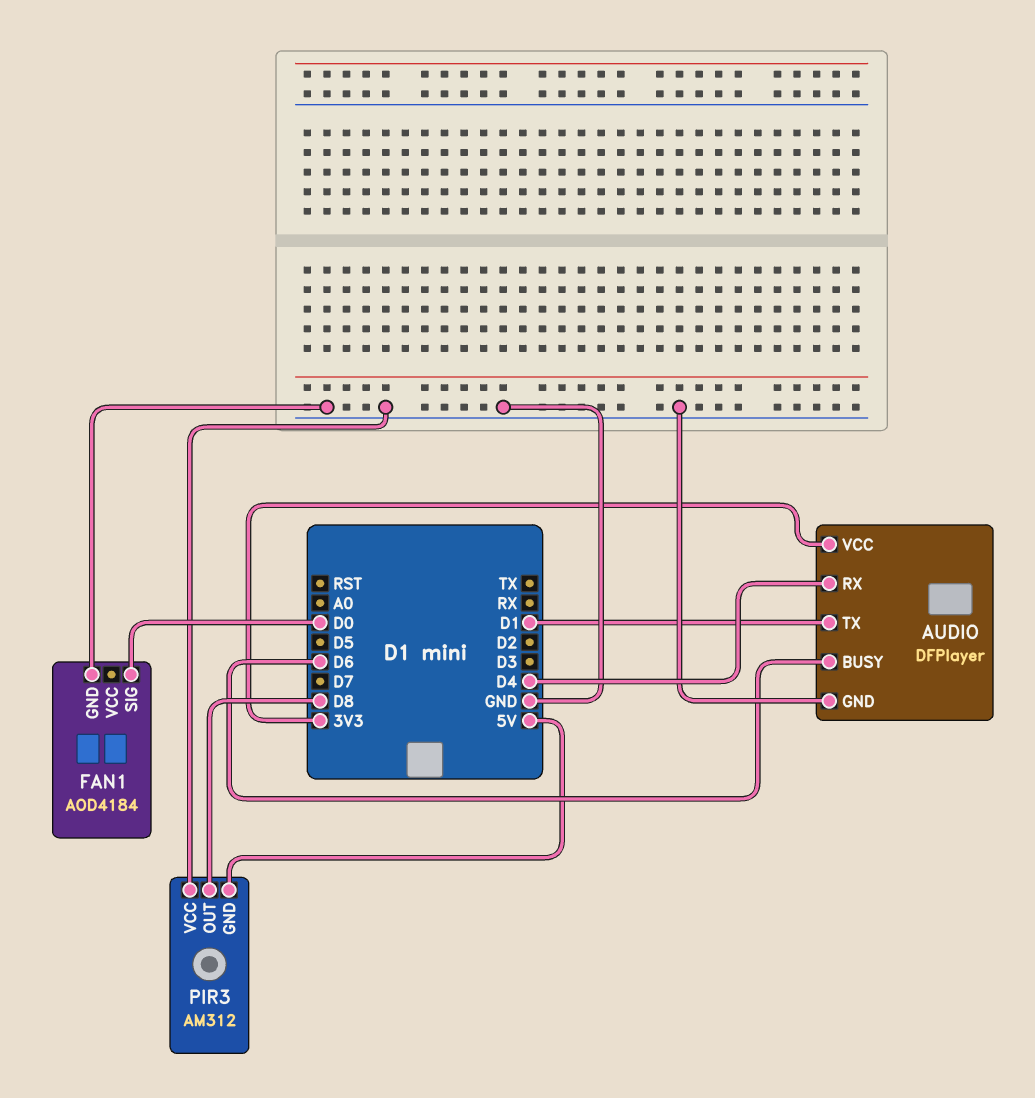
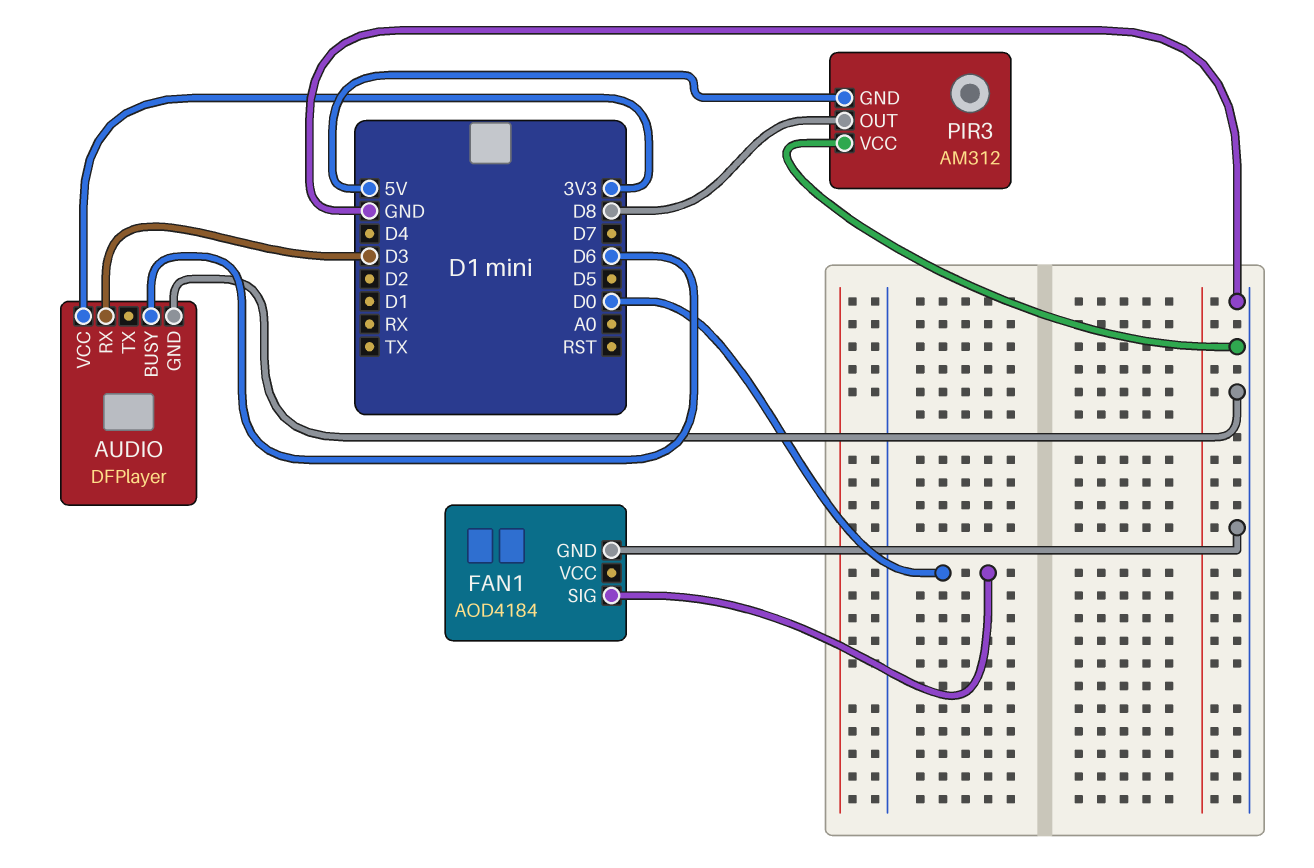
AUDIO pin RX: D4 -> D3
AUDIO pin TX: D1 -> none

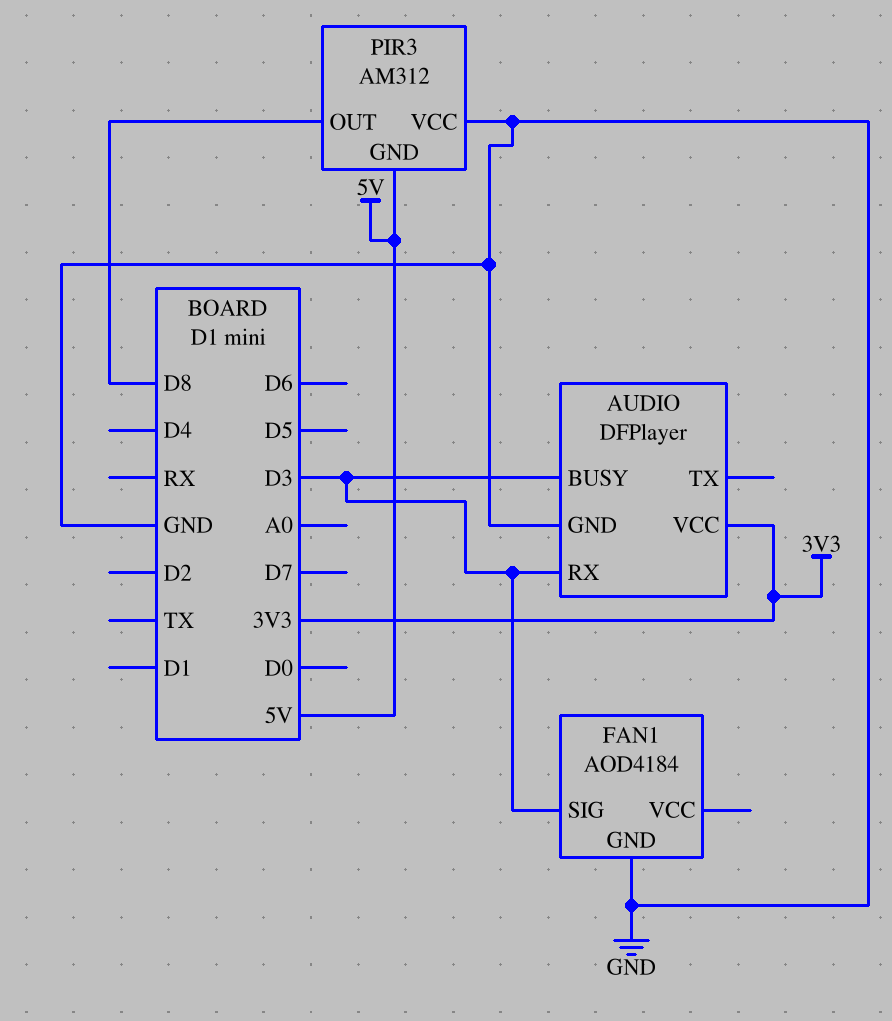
AUDIO pin BUSY: D6 -> D3
FAN1 pin SIG: D0 -> D3

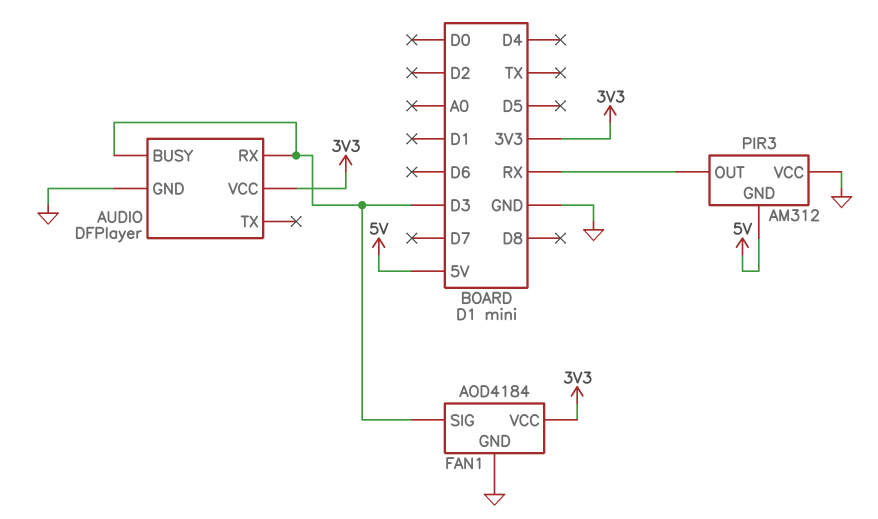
FAN1 pin VCC: none -> 3V3
PIR3 pin OUT: D8 -> RX

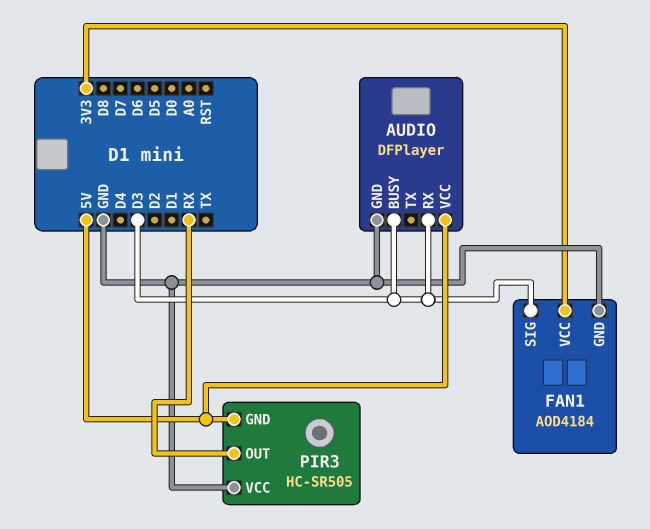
AUDIO pin VCC: 3V3 -> 5V
PIR3: AM312 -> HC-SR505

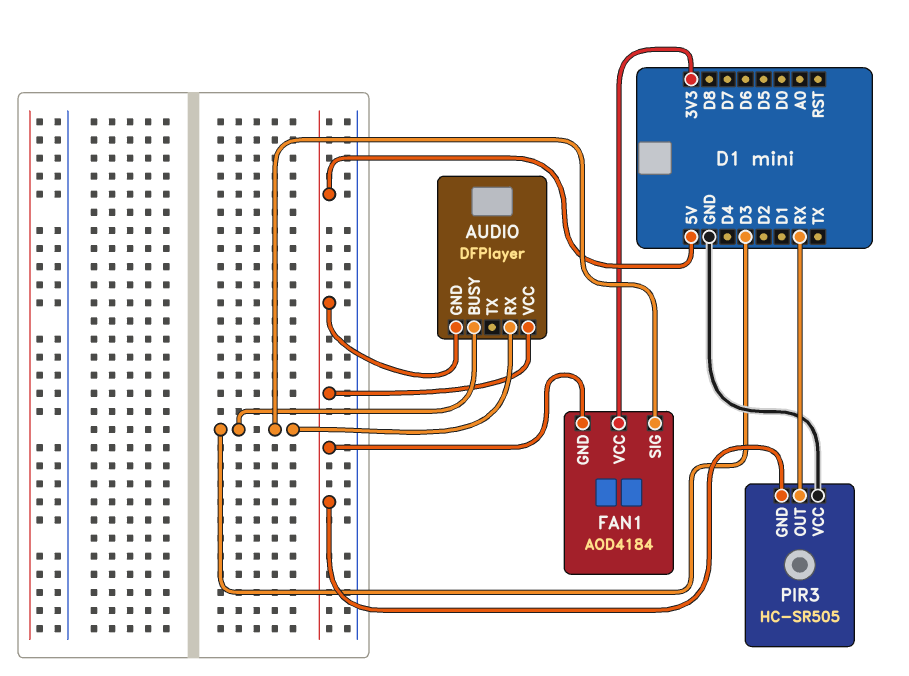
AUDIO pin GND: GND -> 5V
FAN1 pin GND: GND -> 5V

